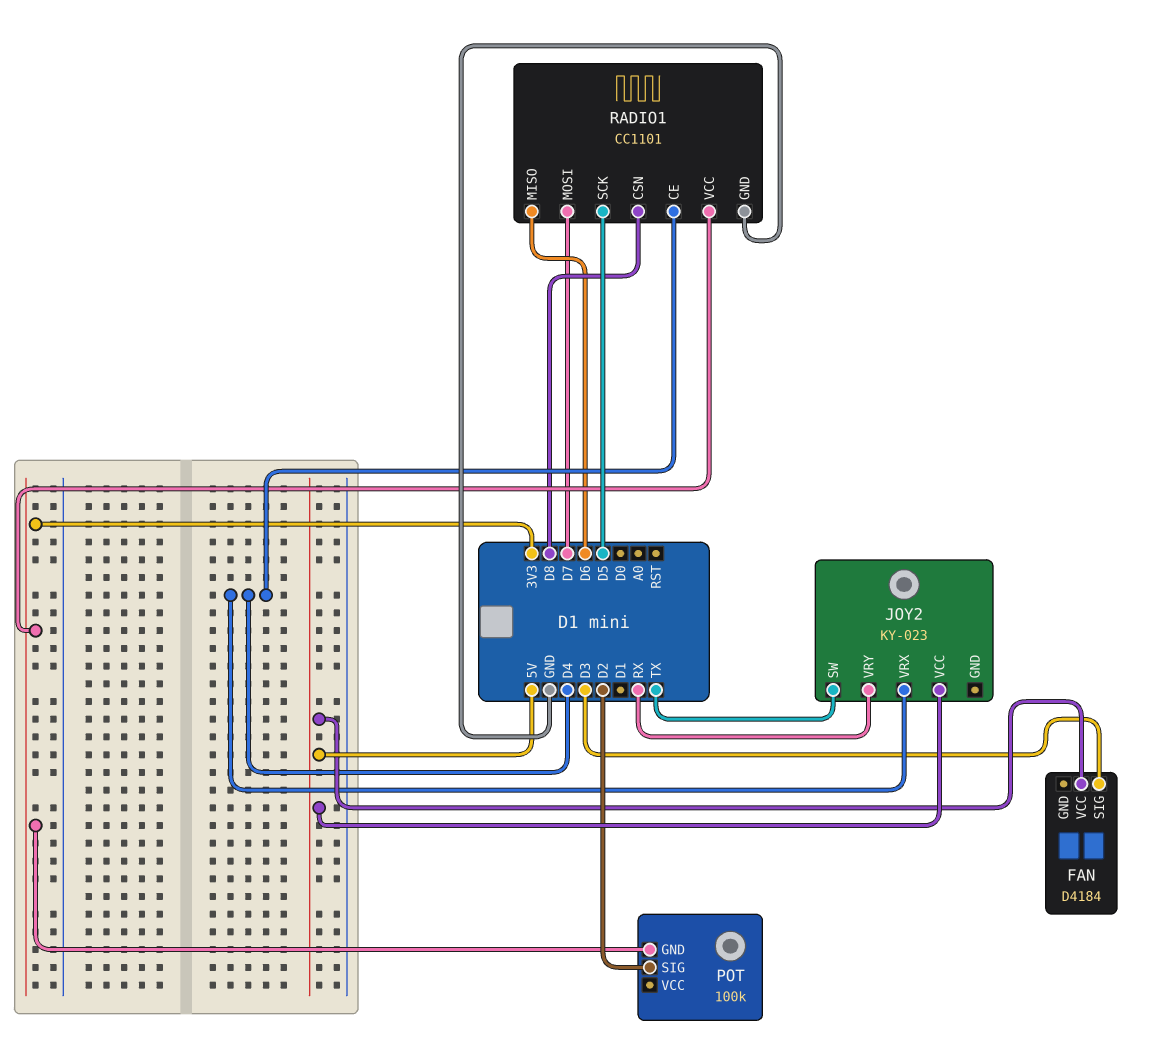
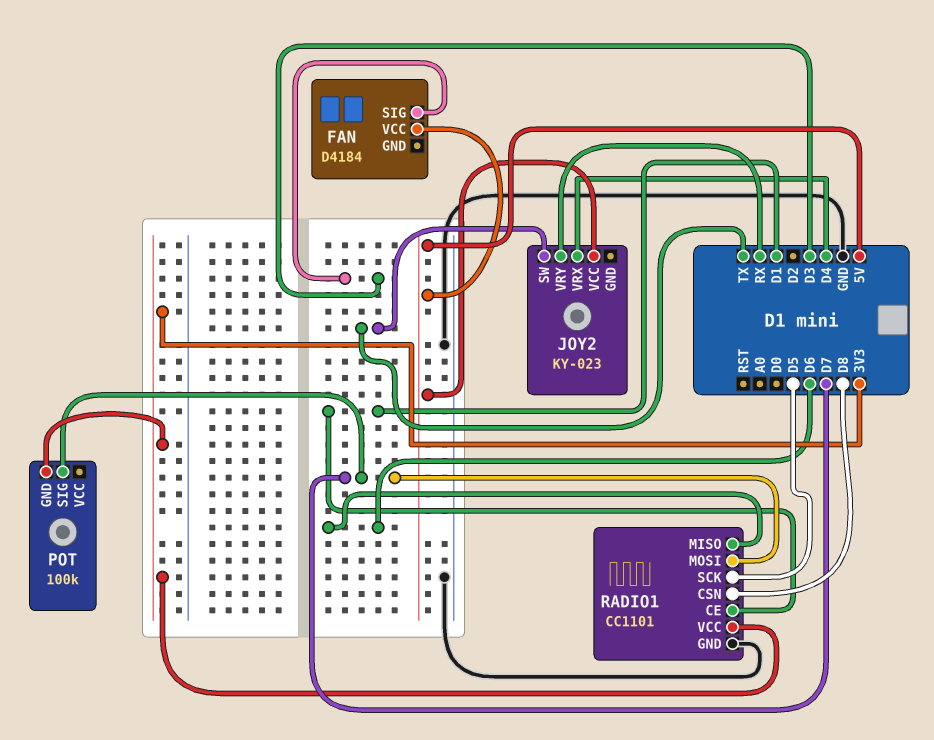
POT pin SIG: D2 -> D7
RADIO1 pin CE: D4 -> D1

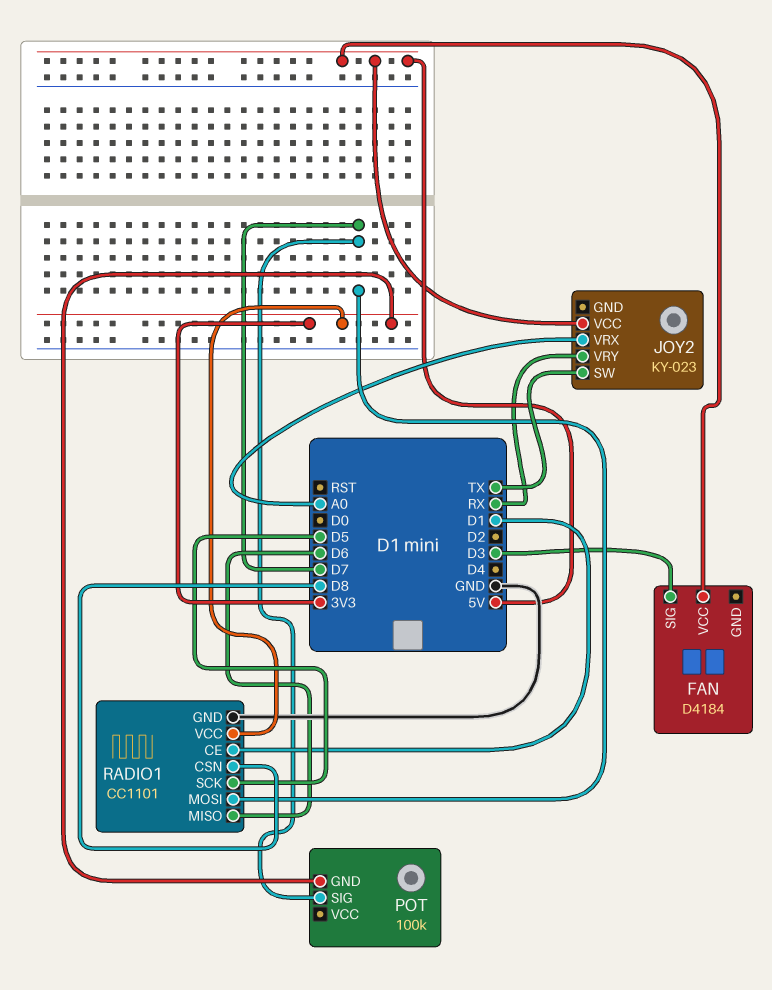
JOY2 pin VRX: D4 -> A0

